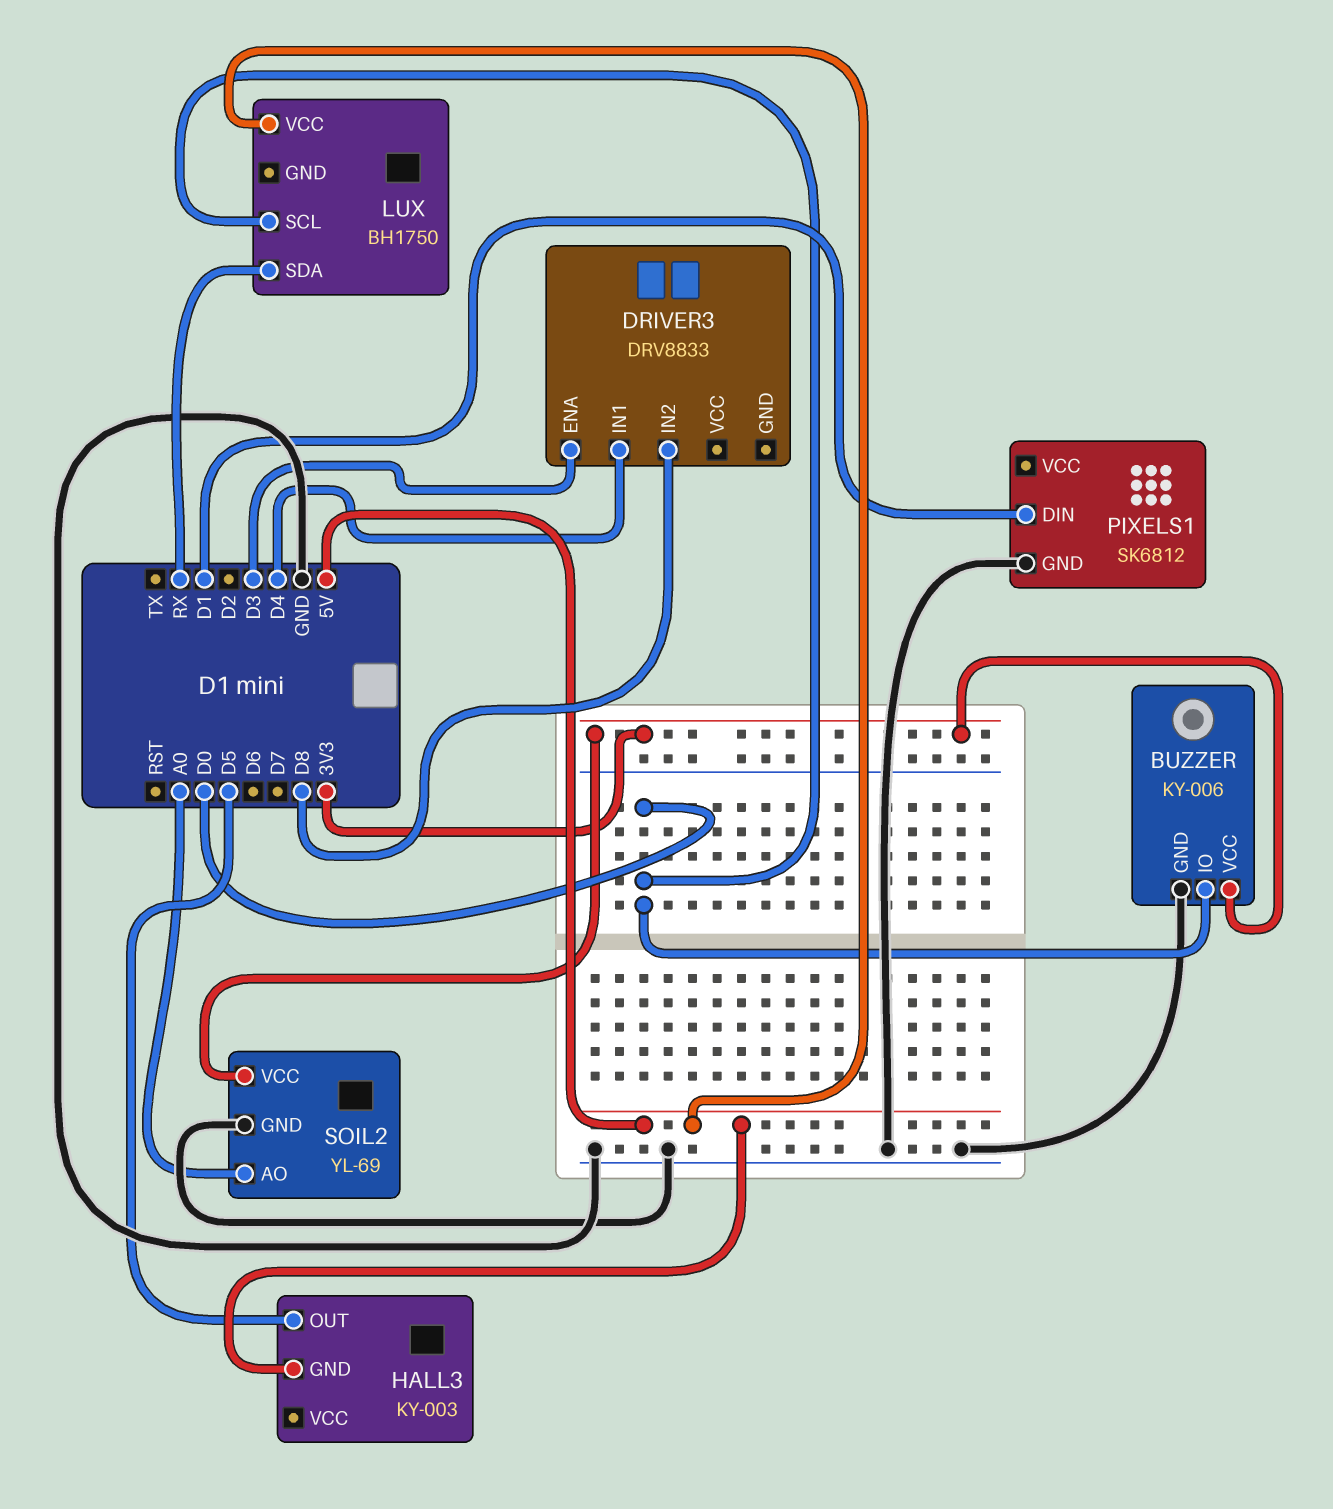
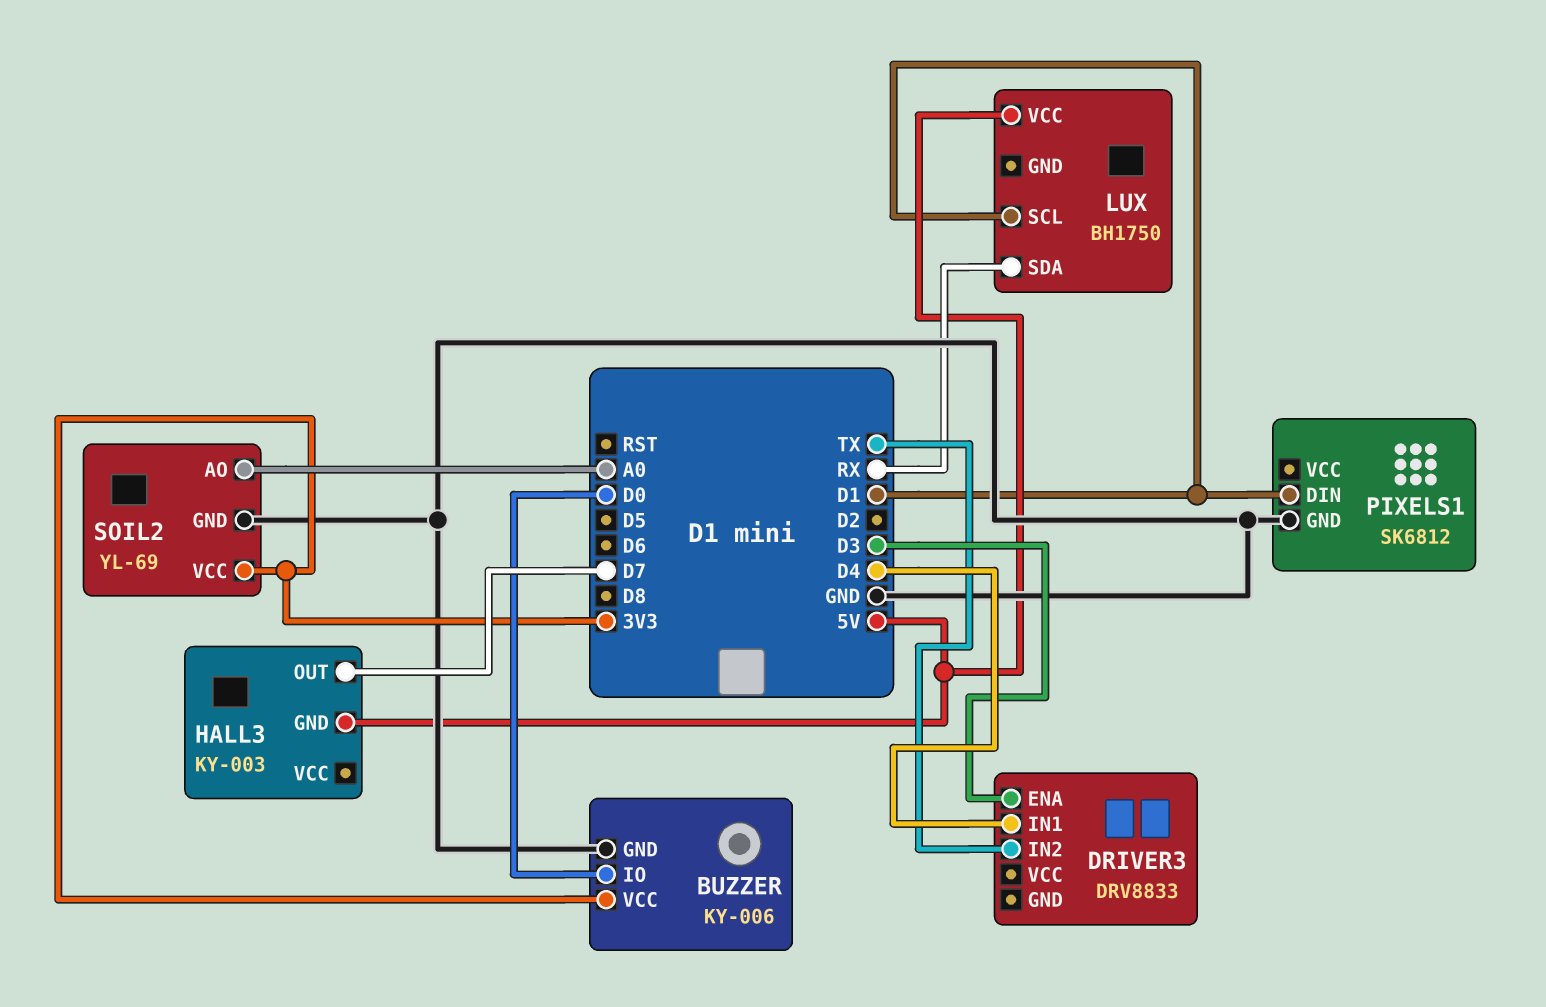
DRIVER3 pin IN2: D8 -> TX
HALL3 pin OUT: D5 -> D7
LUX pin SCL: D0 -> D1

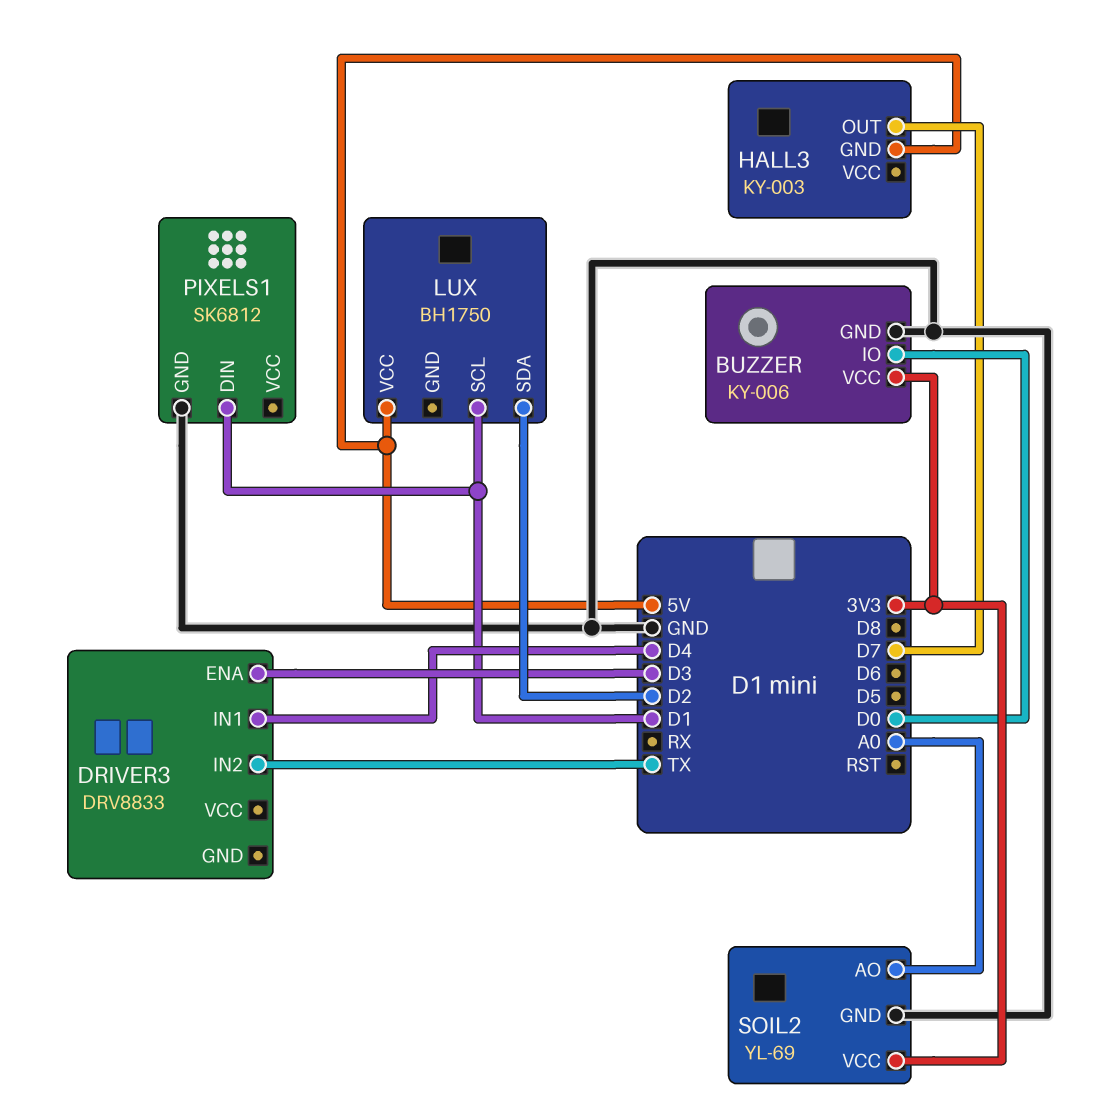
LUX pin SDA: RX -> D2

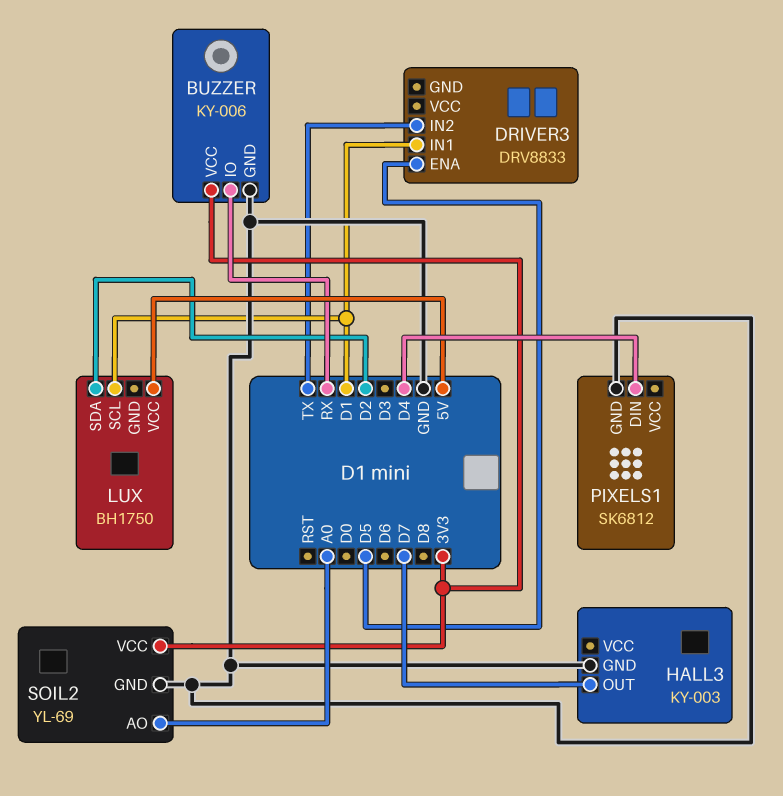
BUZZER pin IO: D0 -> RX
DRIVER3 pin ENA: D3 -> D5
DRIVER3 pin IN1: D4 -> D1
HALL3 pin GND: 5V -> GND
PIXELS1 pin DIN: D1 -> D4

